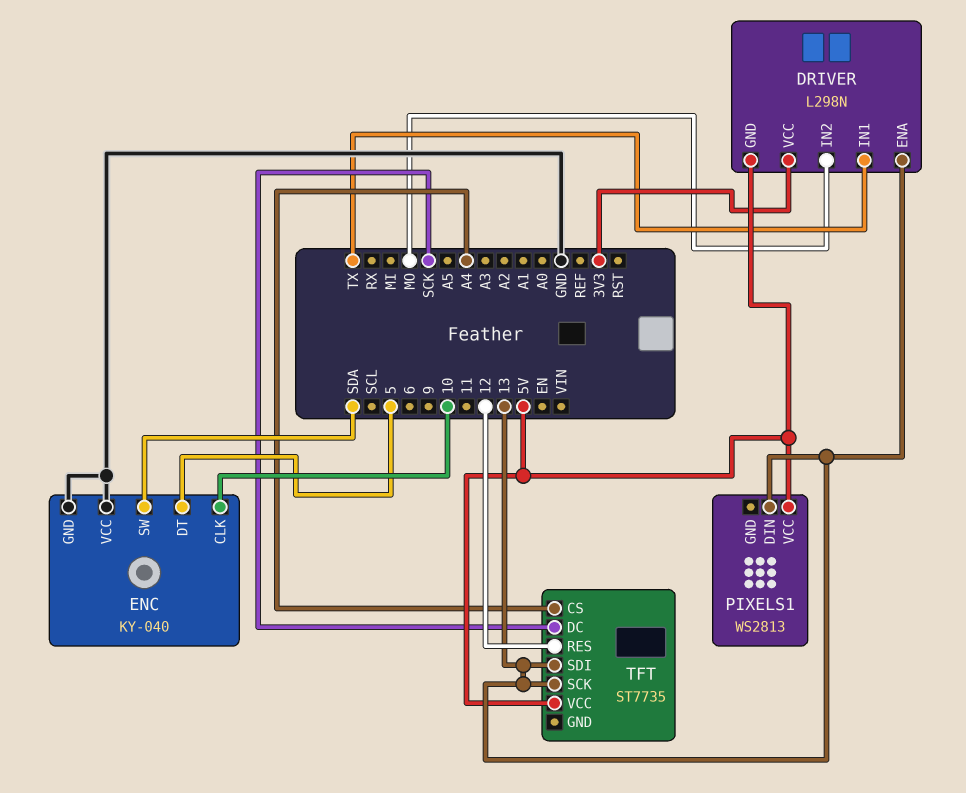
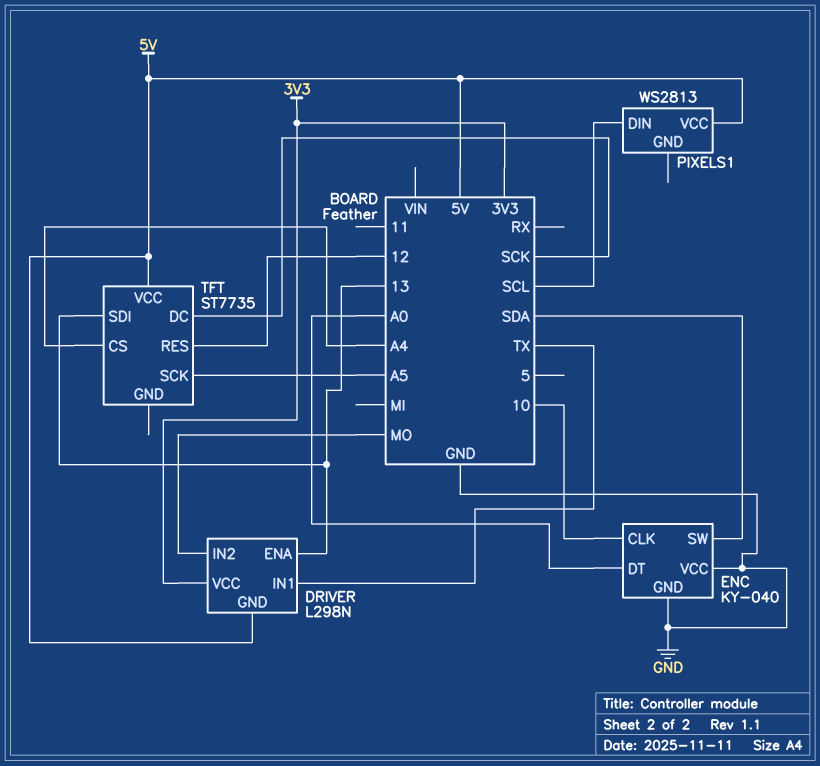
ENC pin DT: 5 -> A0
PIXELS1 pin DIN: 13 -> SCL
TFT pin SCK: 13 -> A5

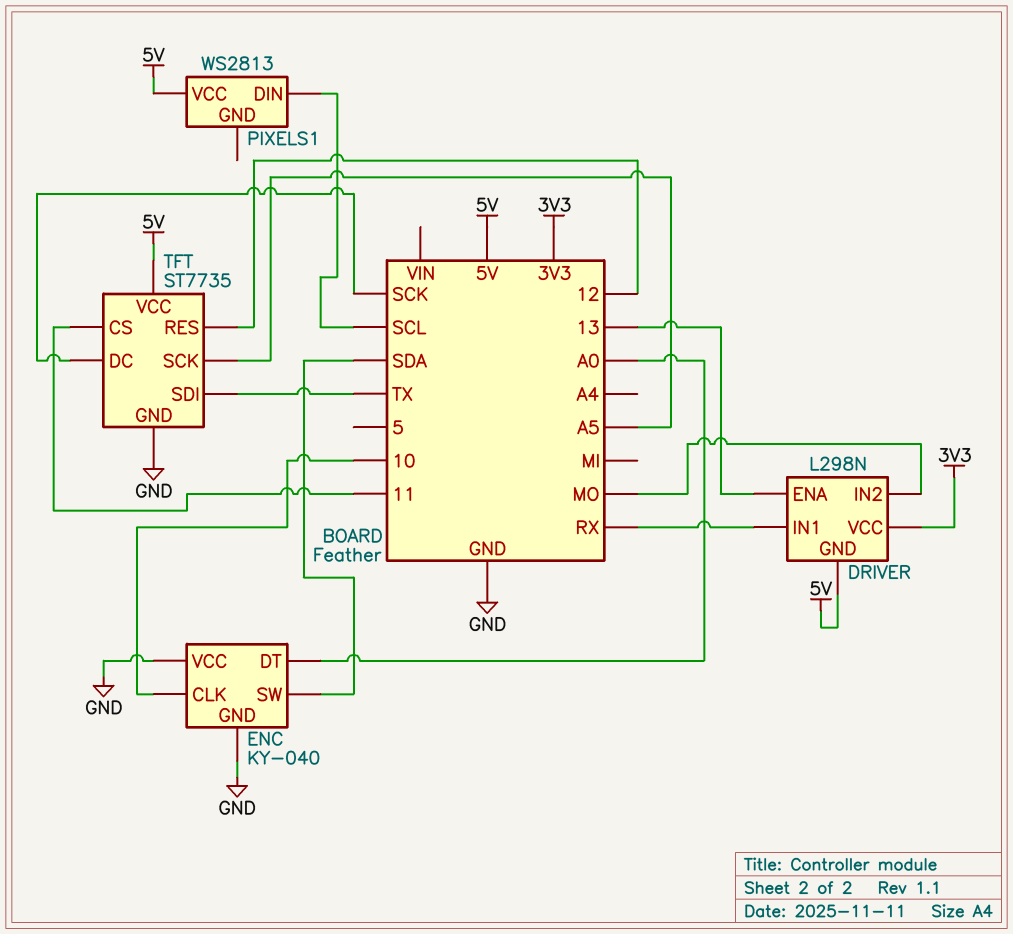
DRIVER pin IN1: TX -> RX
TFT pin CS: A4 -> 11
TFT pin GND: none -> GND
TFT pin SDI: 13 -> TX

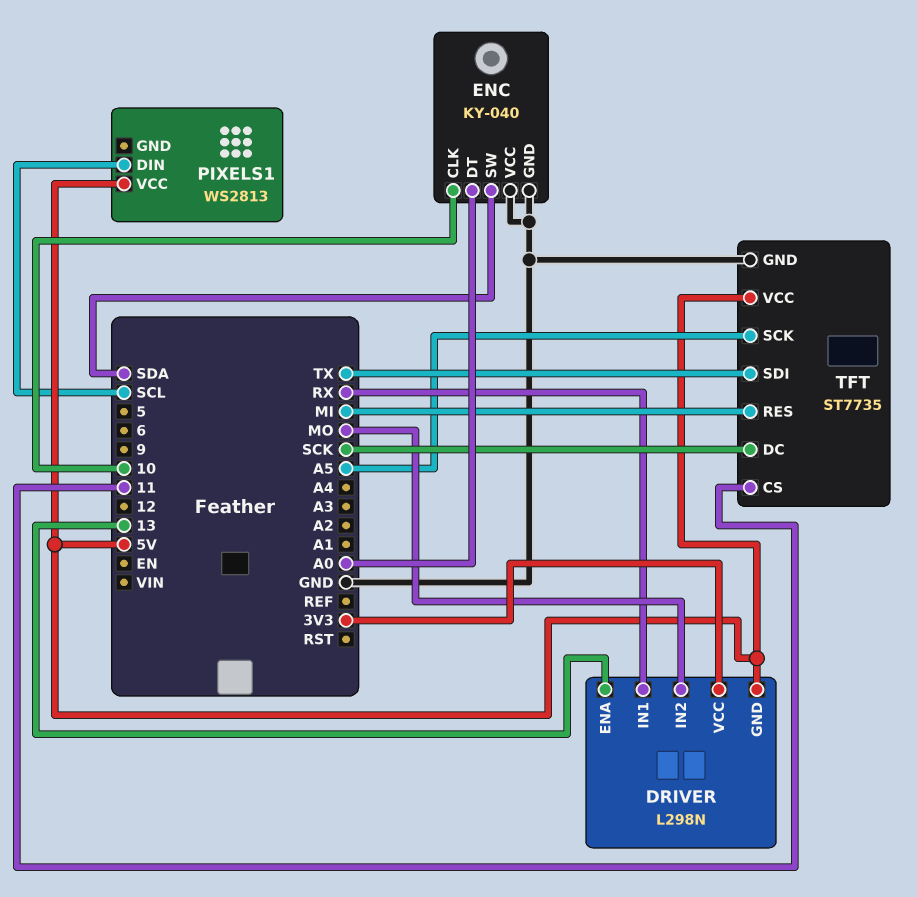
TFT pin RES: 12 -> MI

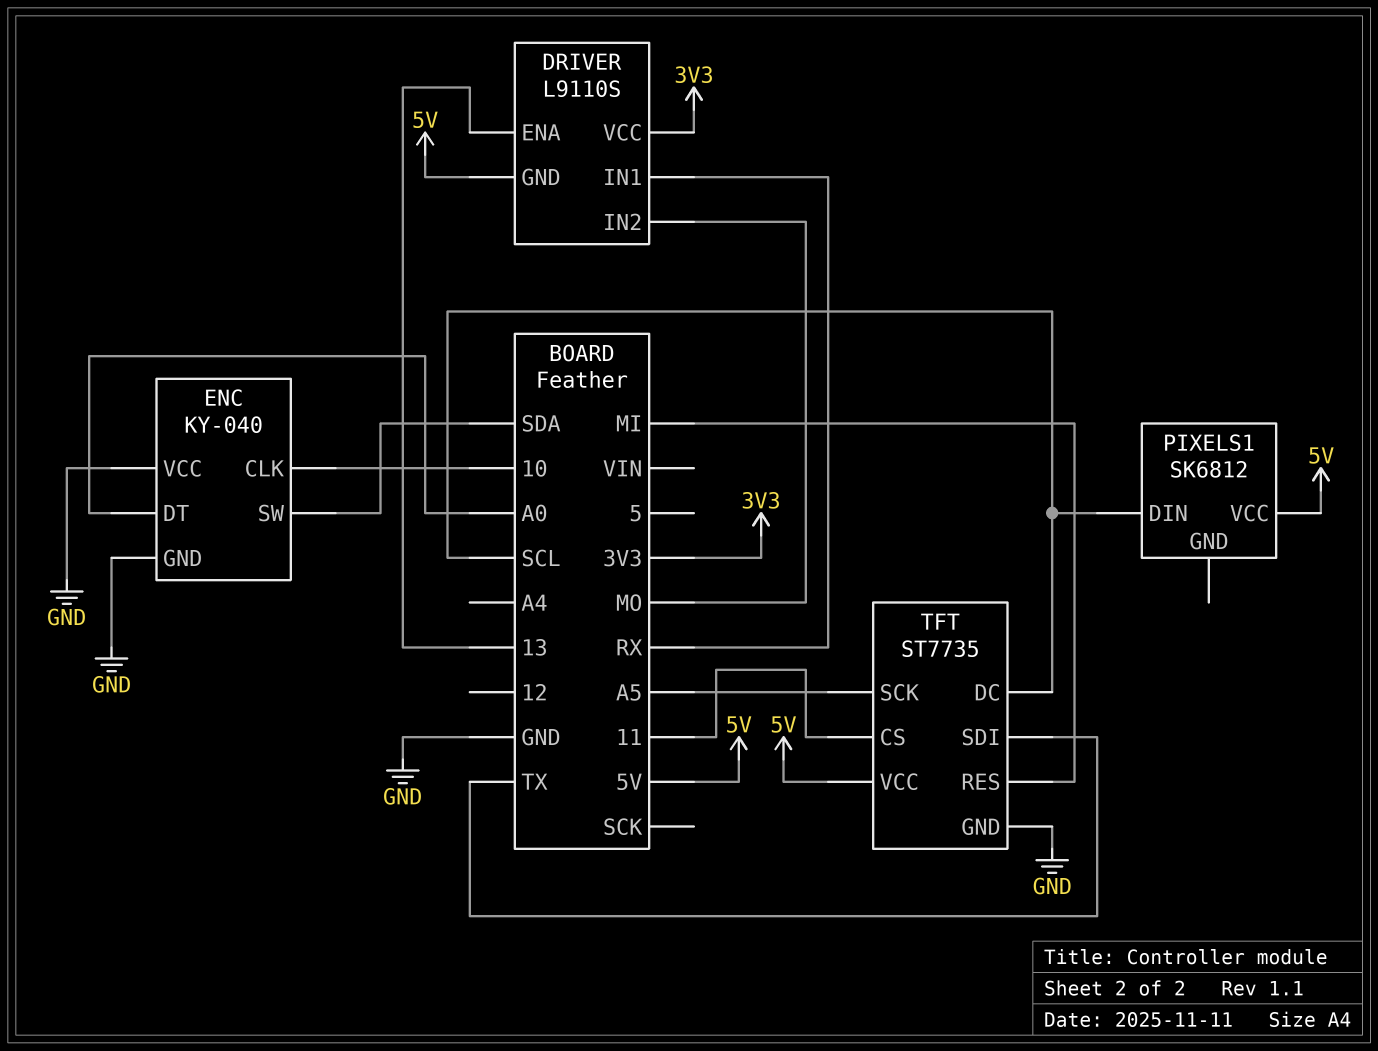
DRIVER: L298N -> L9110S
PIXELS1: WS2813 -> SK6812
TFT pin DC: SCK -> SCL

